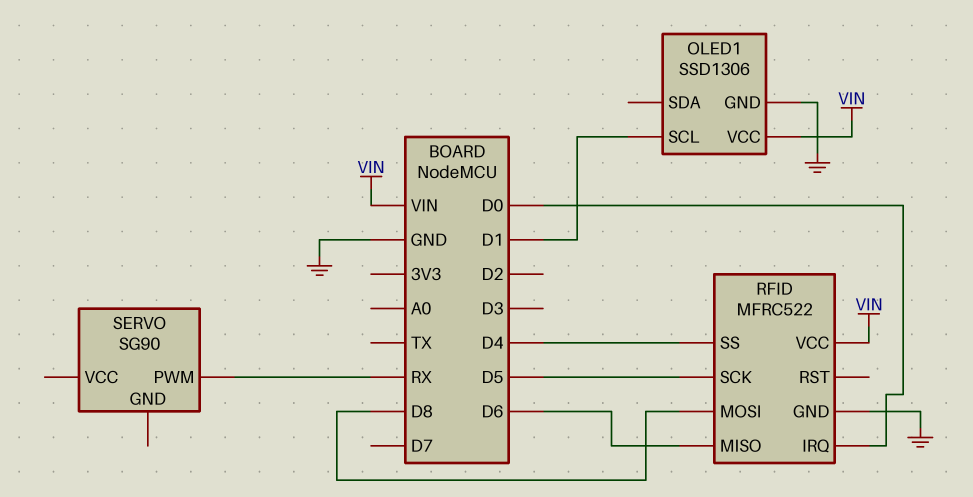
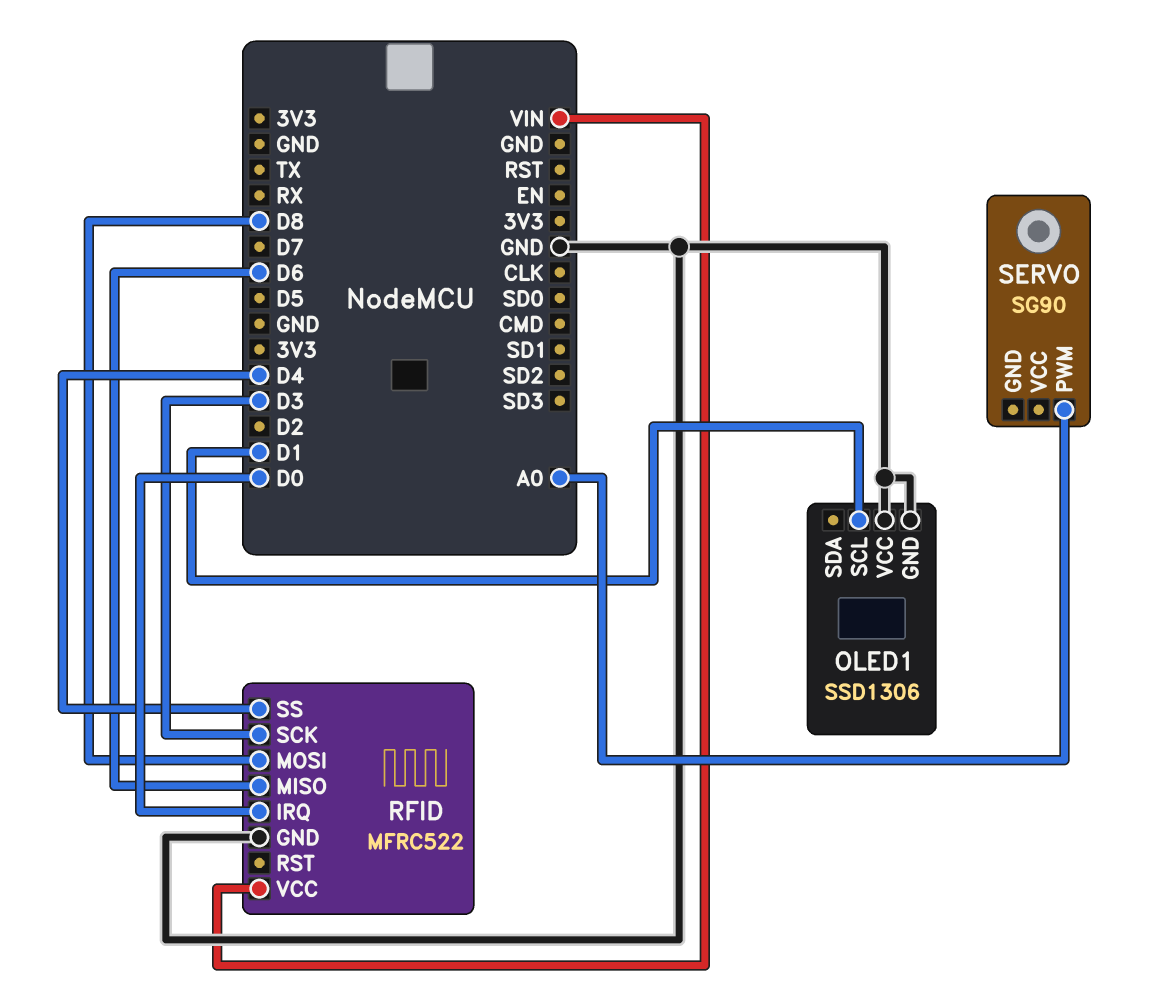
OLED1 pin VCC: VIN -> GND
RFID pin SCK: D5 -> D3
SERVO pin PWM: RX -> A0

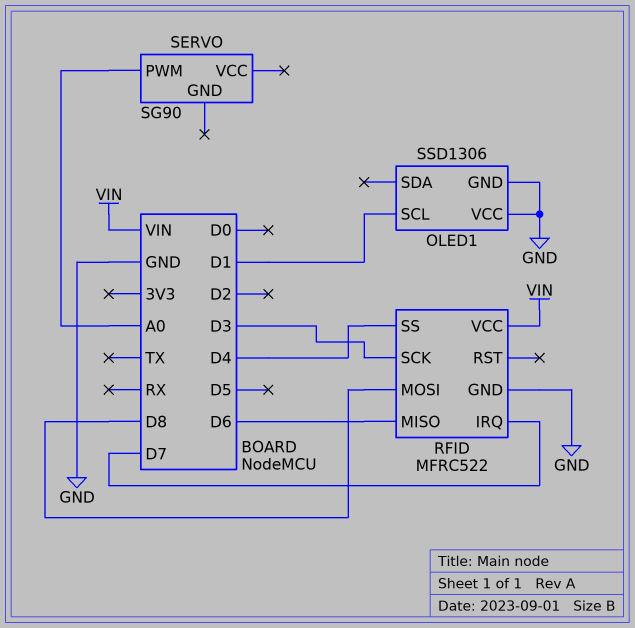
RFID pin IRQ: D0 -> D7

